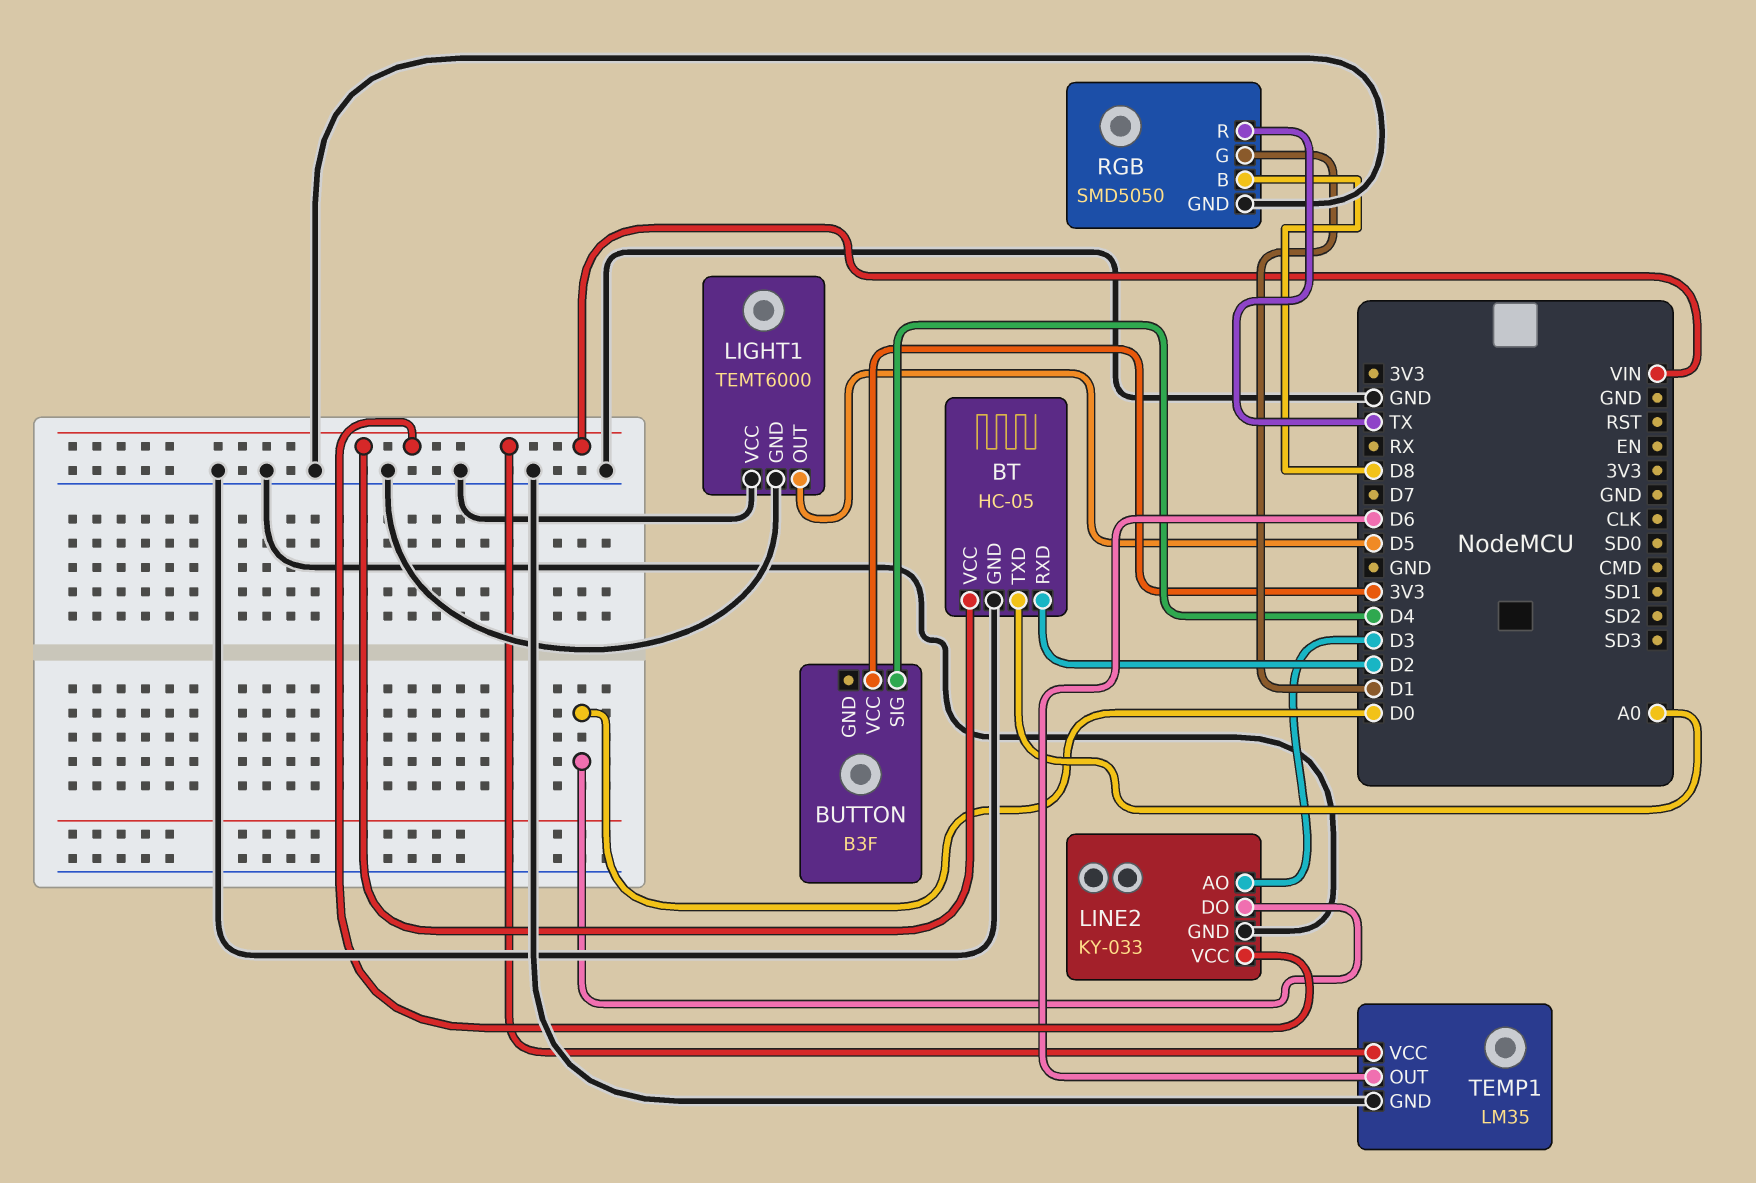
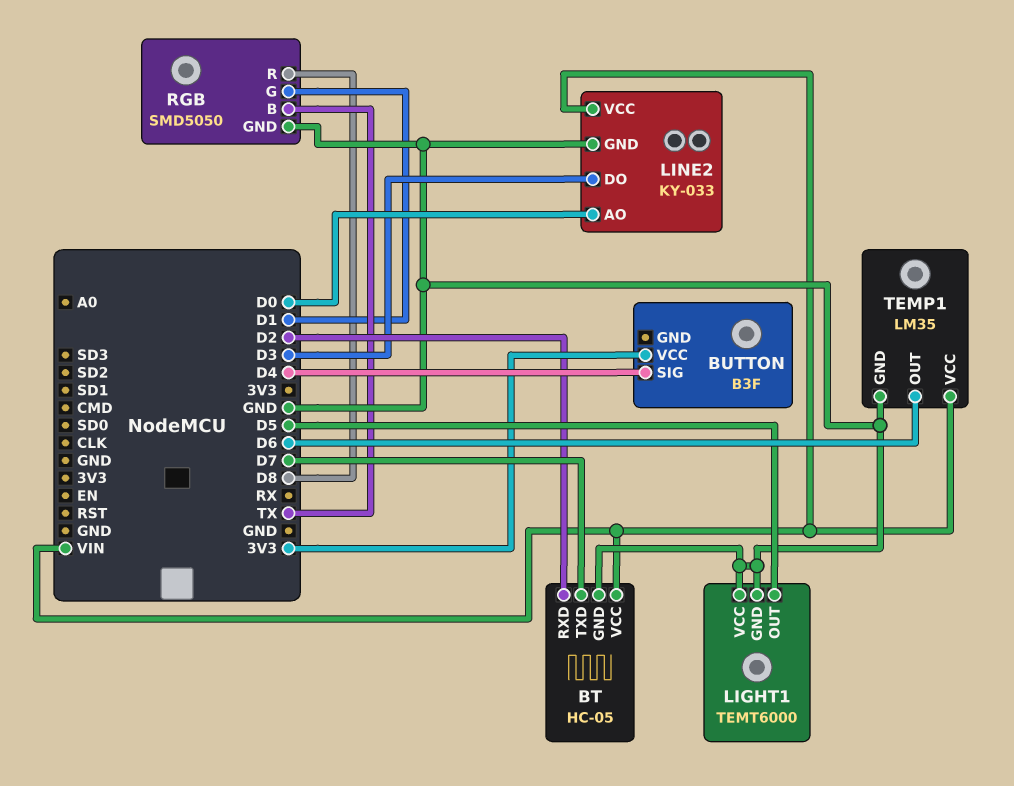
BT pin TXD: A0 -> D7
LINE2 pin AO: D3 -> D0
LINE2 pin DO: D0 -> D3
RGB pin B: D8 -> TX
RGB pin R: TX -> D8

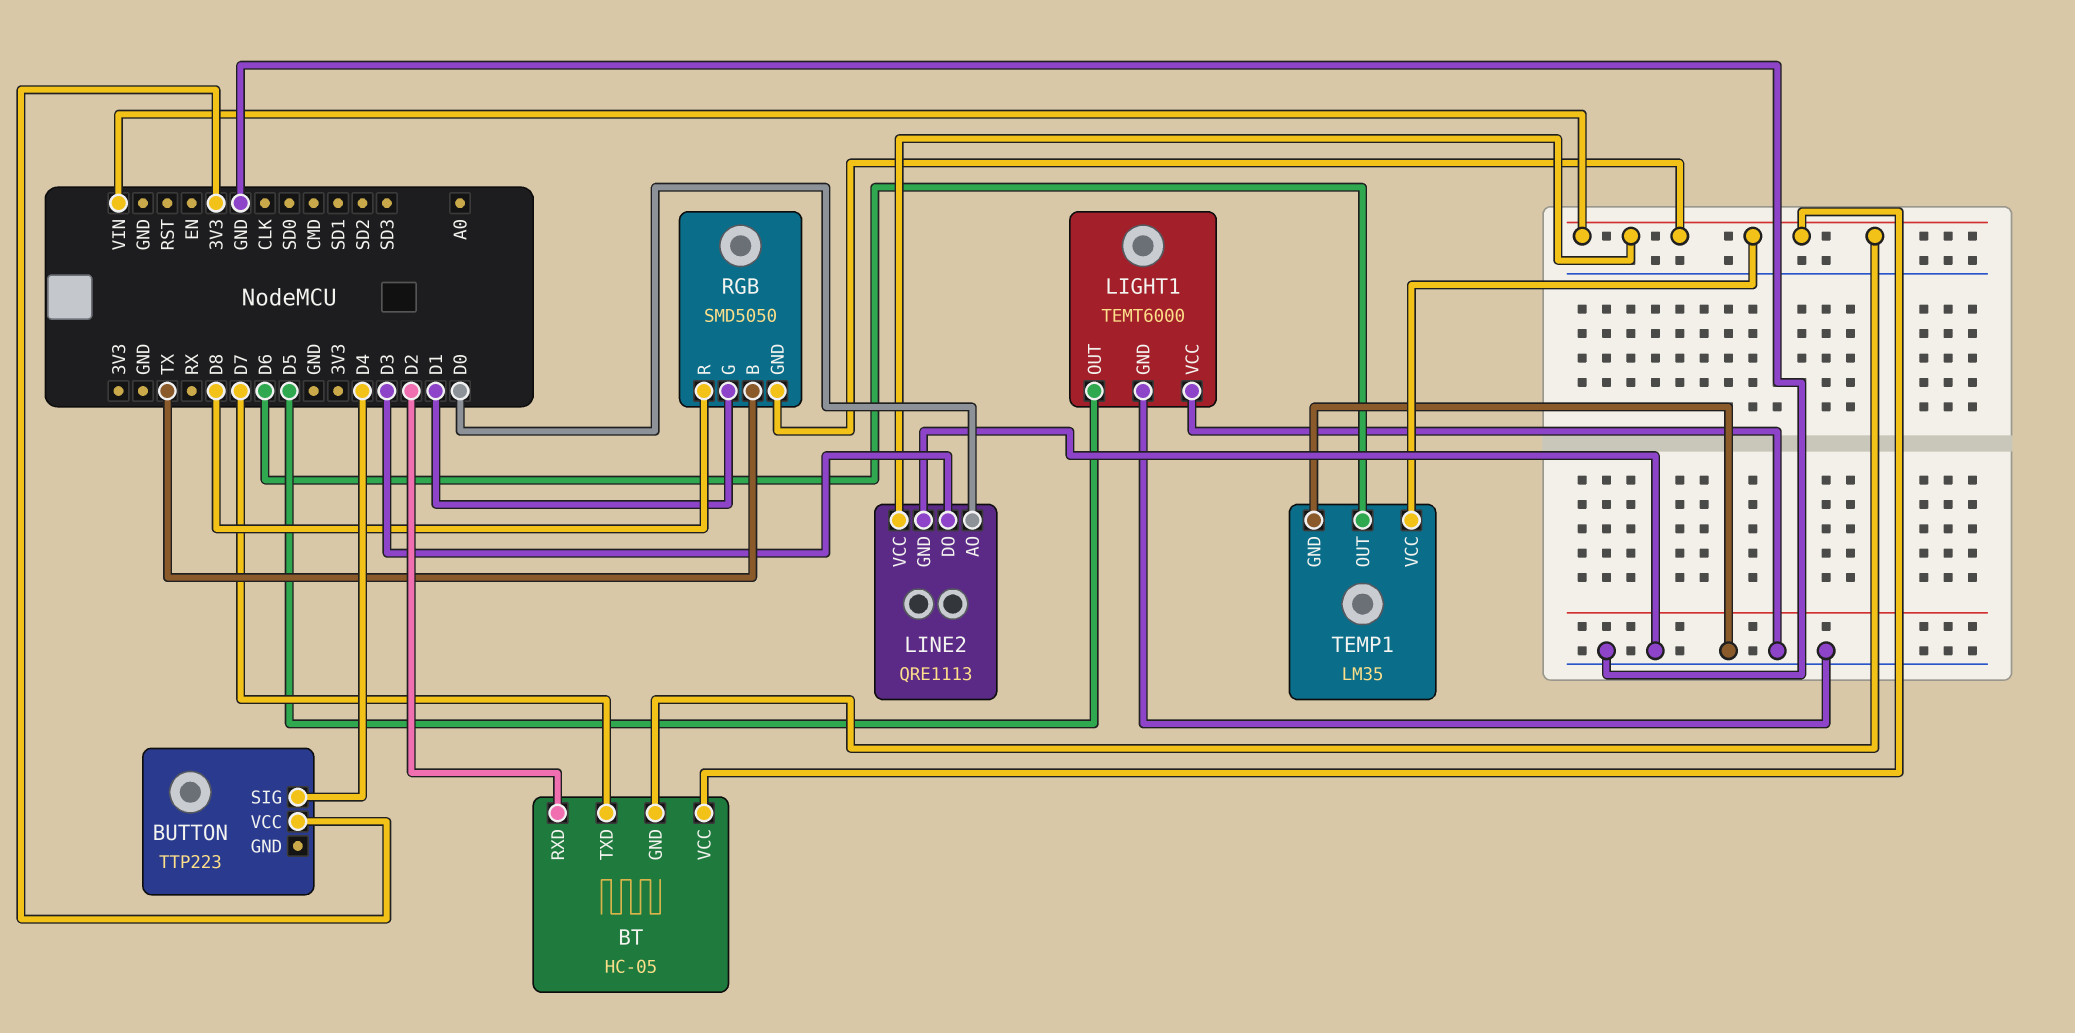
BT pin GND: GND -> VIN
BUTTON: B3F -> TTP223
LINE2: KY-033 -> QRE1113
RGB pin GND: GND -> VIN

